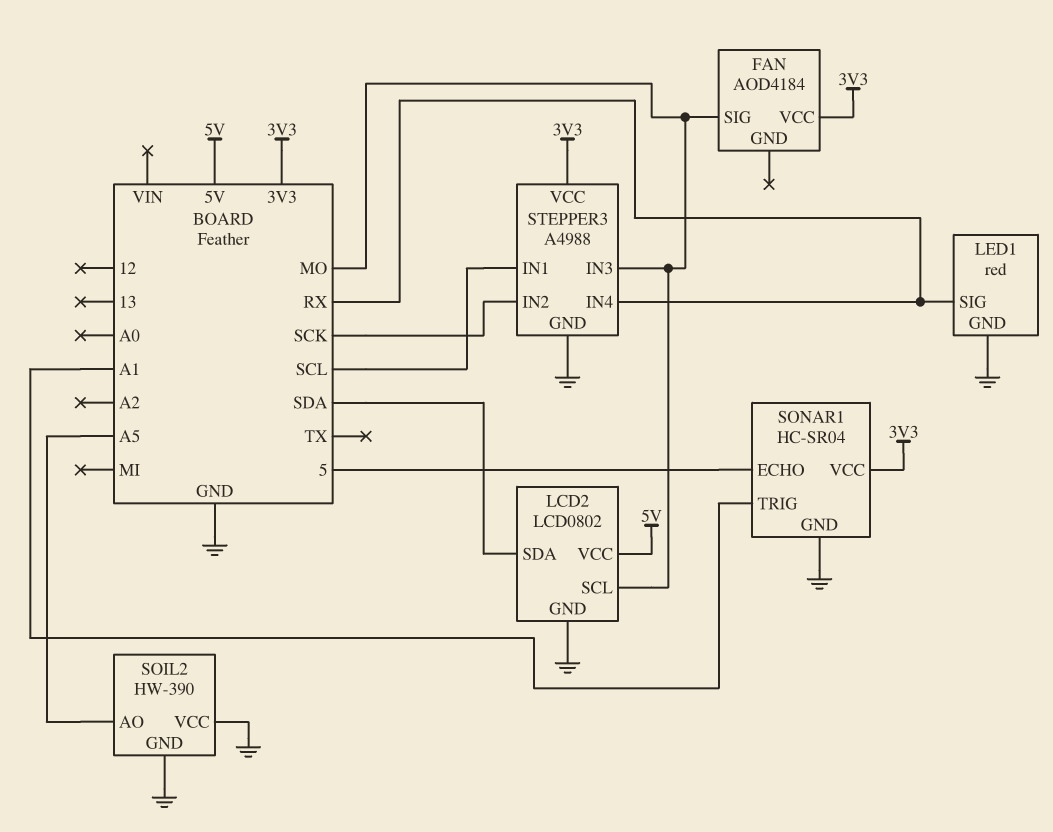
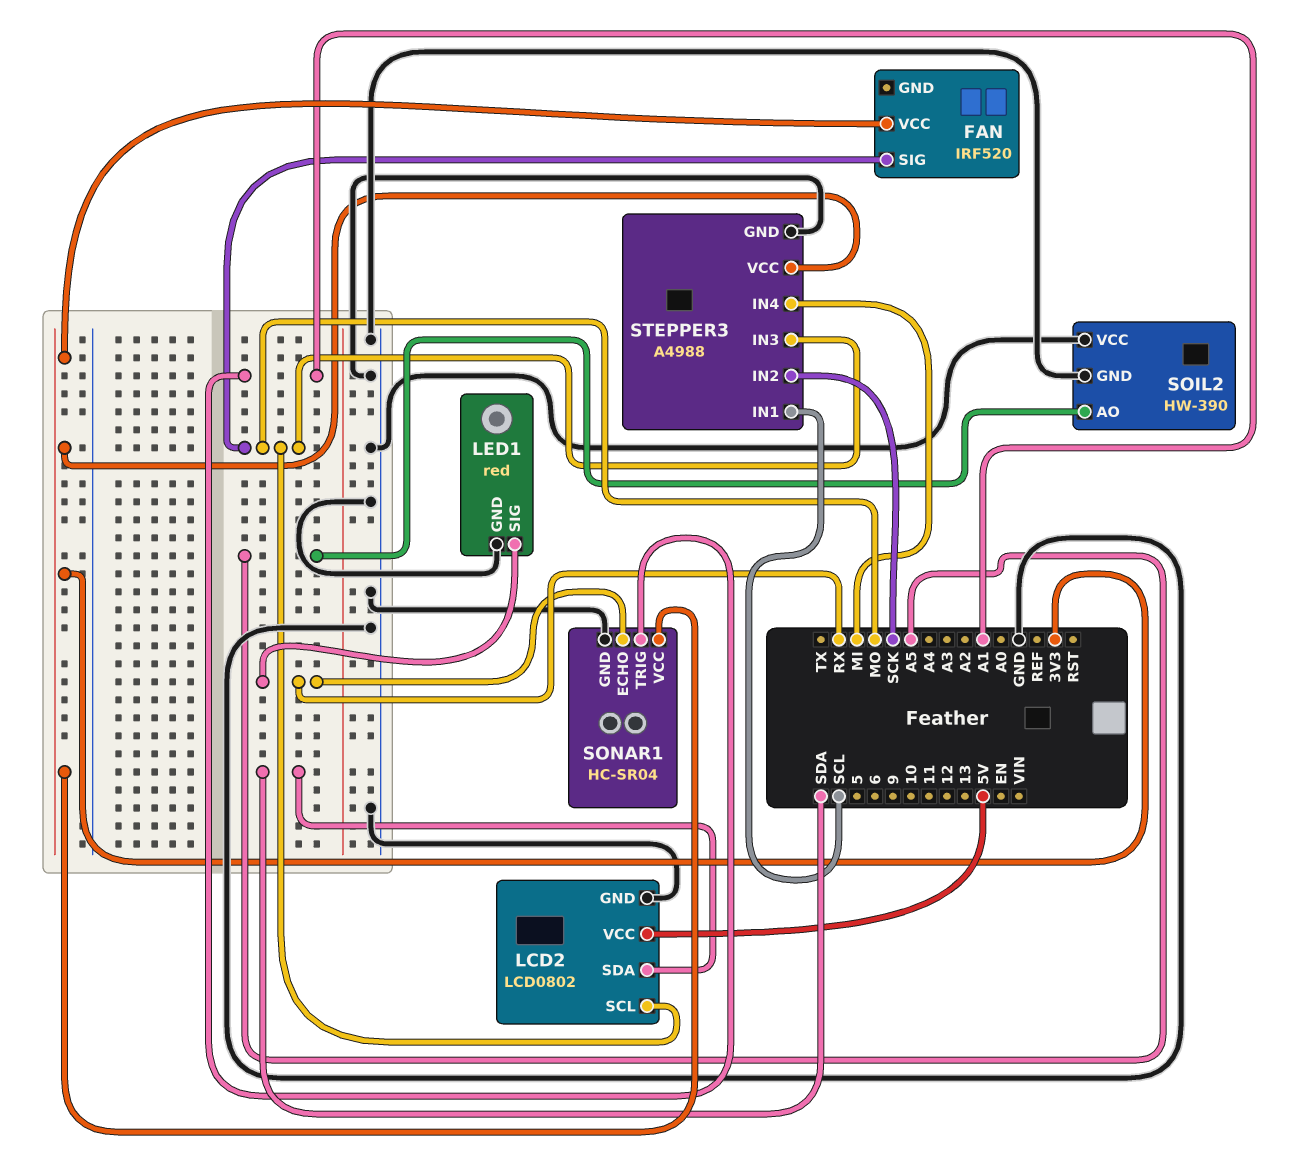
FAN: AOD4184 -> IRF520
SONAR1 pin ECHO: 5 -> RX
STEPPER3 pin IN4: RX -> MI

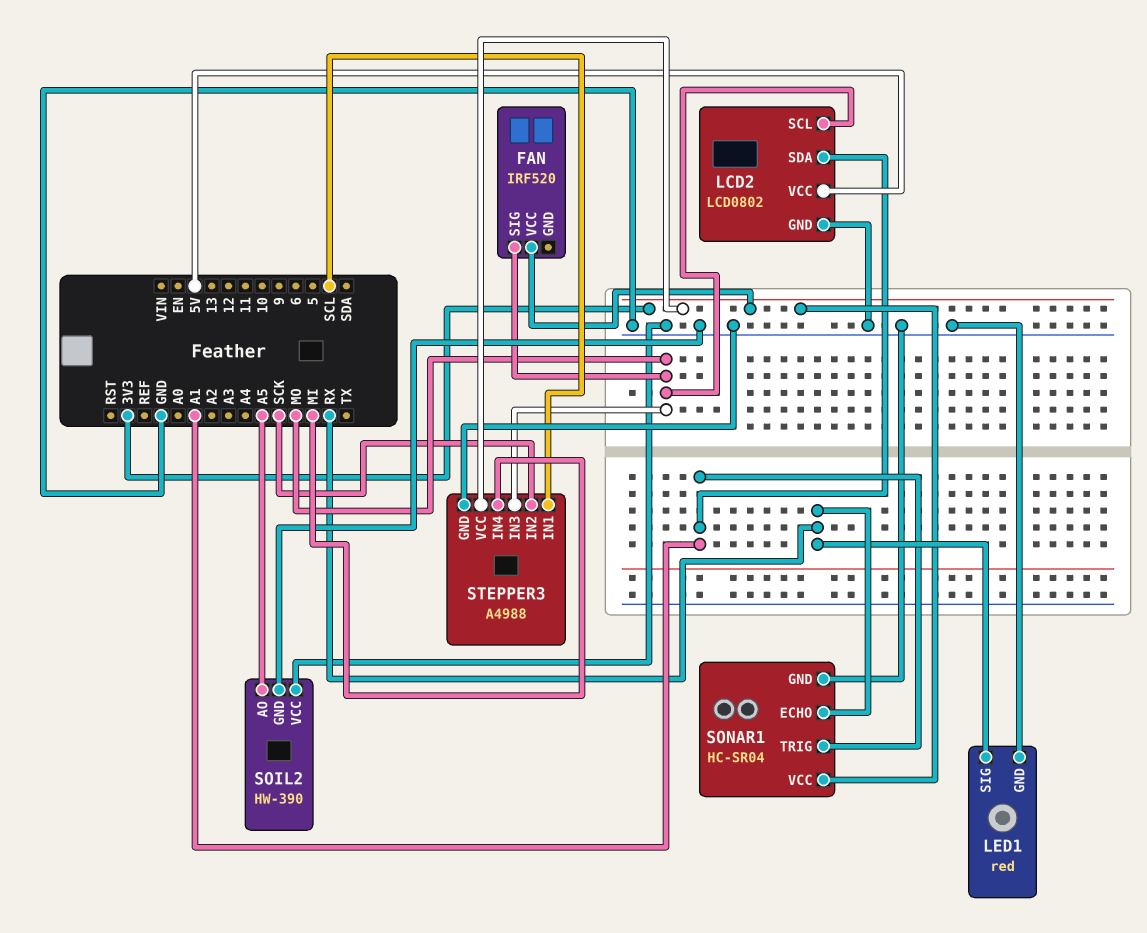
LCD2 pin SDA: SDA -> A1

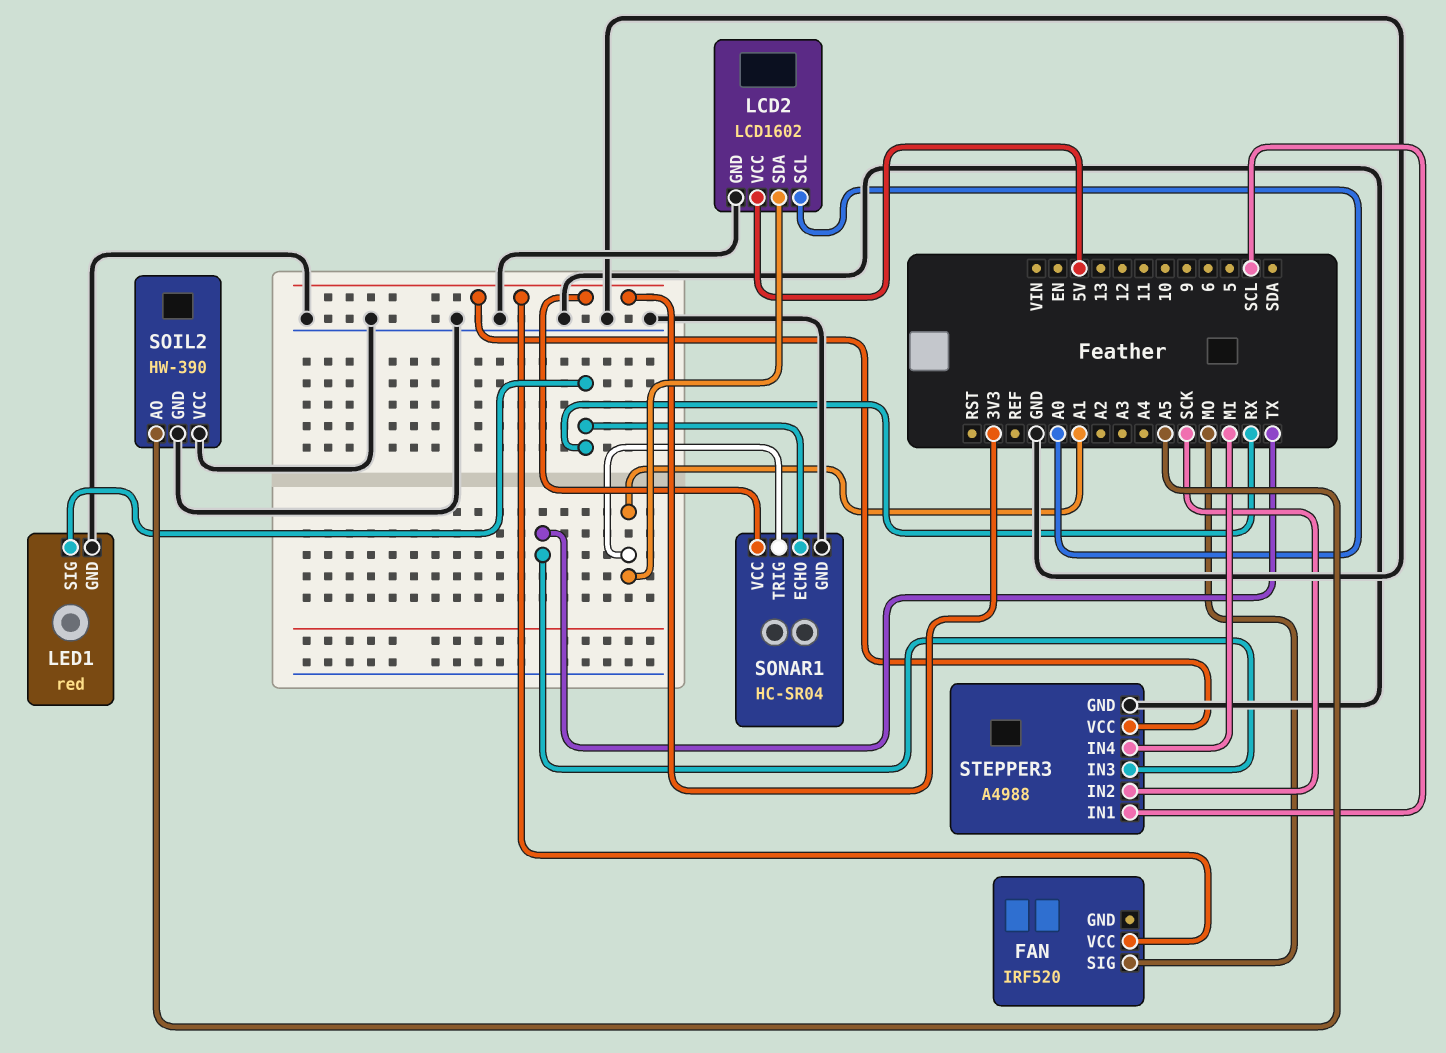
LCD2: LCD0802 -> LCD1602
LCD2 pin SCL: MO -> A0
STEPPER3 pin IN3: MO -> TX

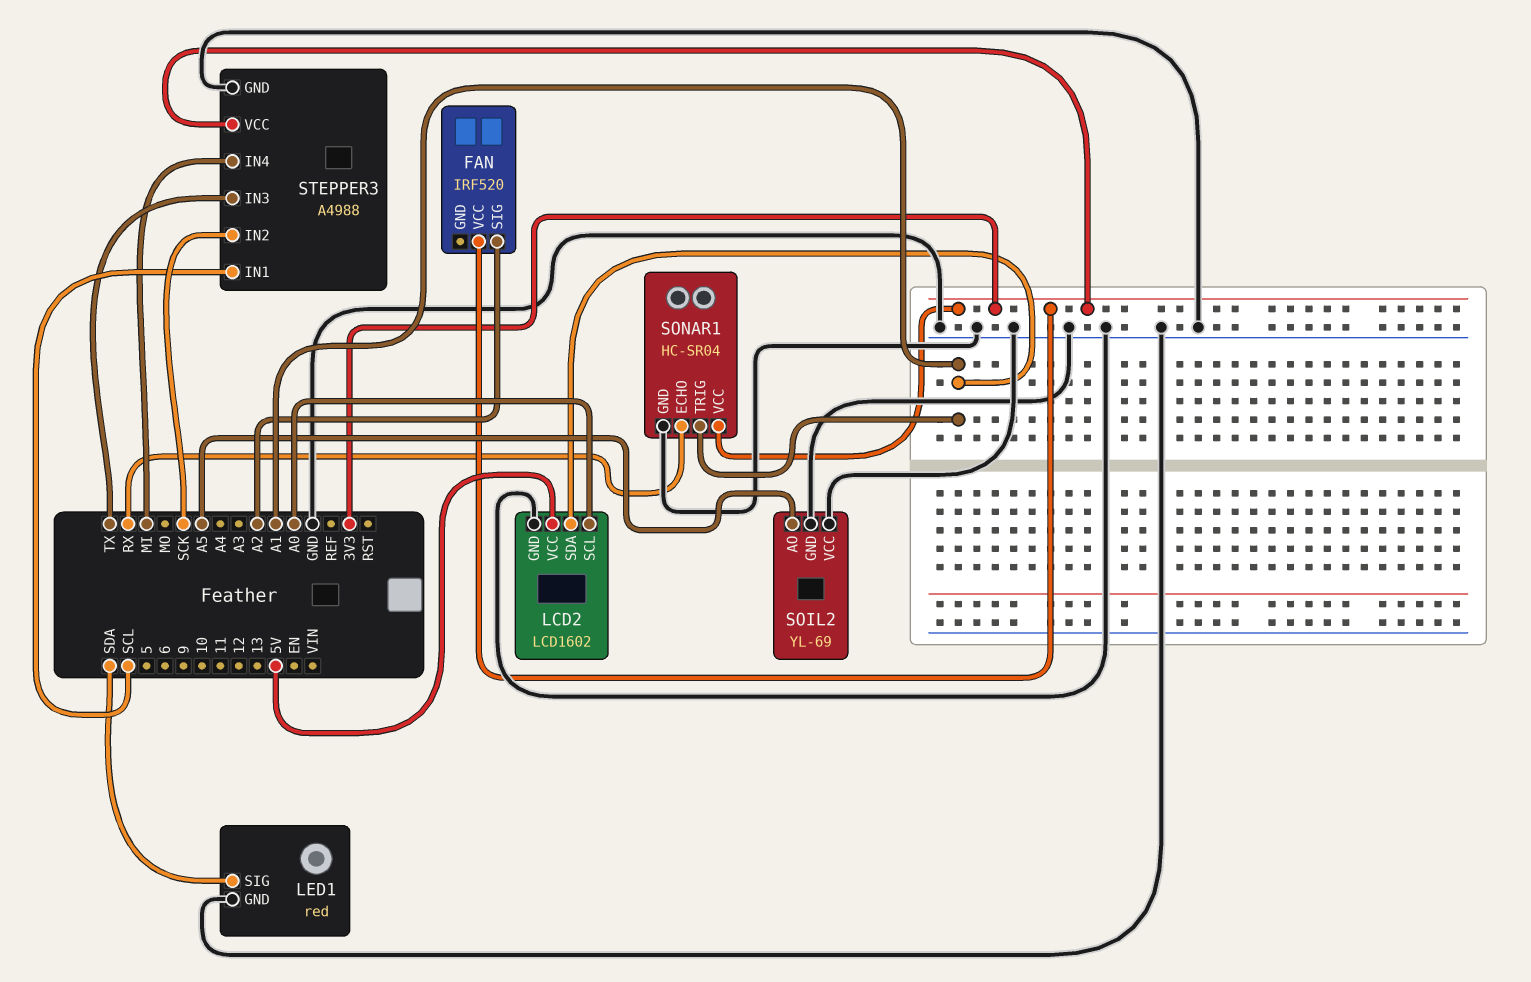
FAN pin SIG: MO -> A2
LED1 pin SIG: RX -> SDA
SOIL2: HW-390 -> YL-69

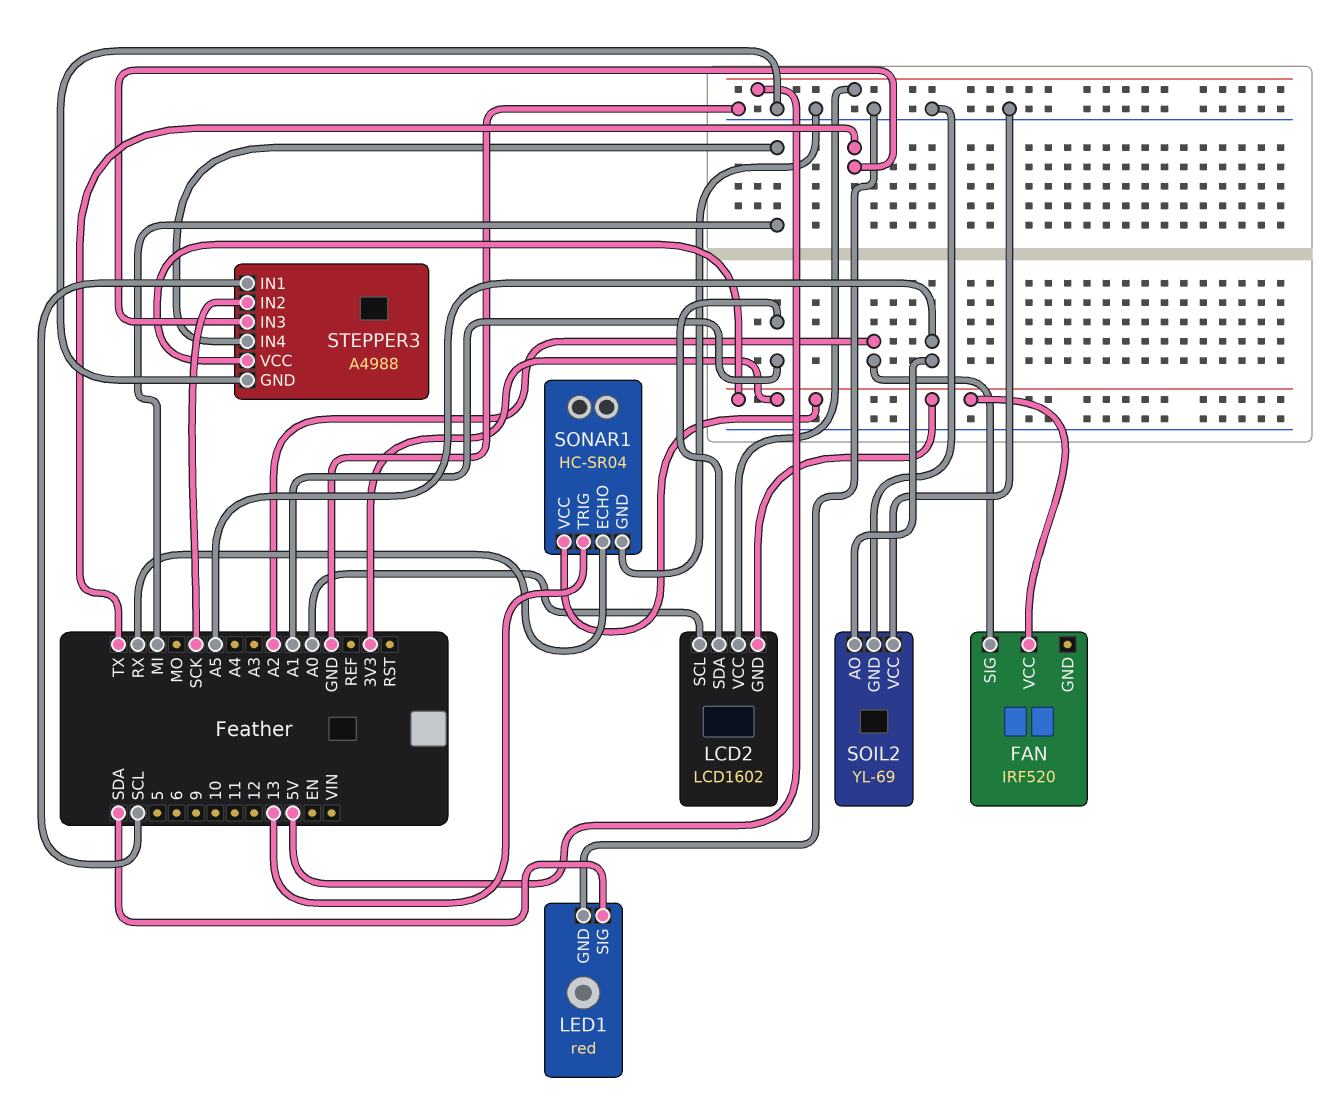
LCD2 pin GND: GND -> 3V3
SONAR1 pin TRIG: A1 -> 13

